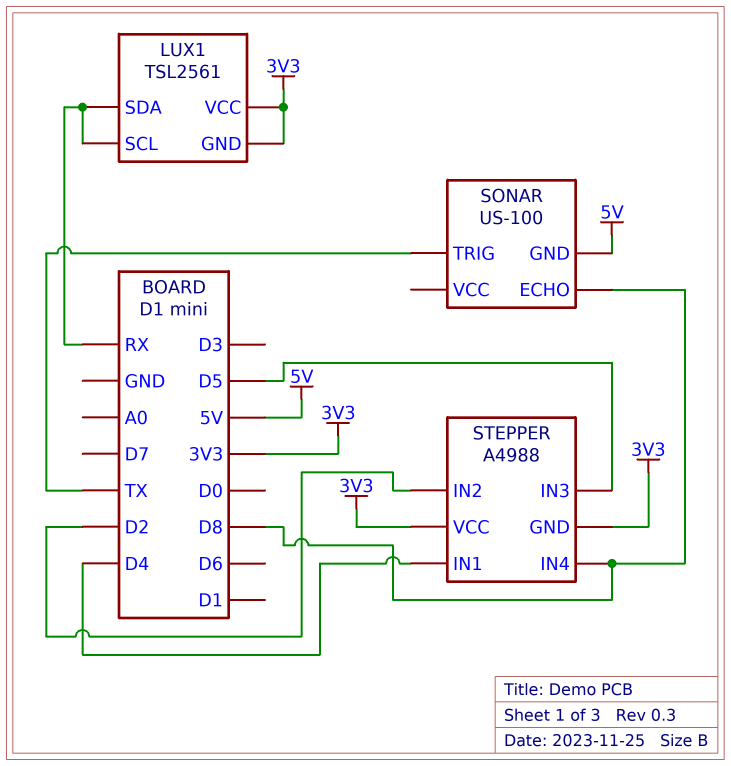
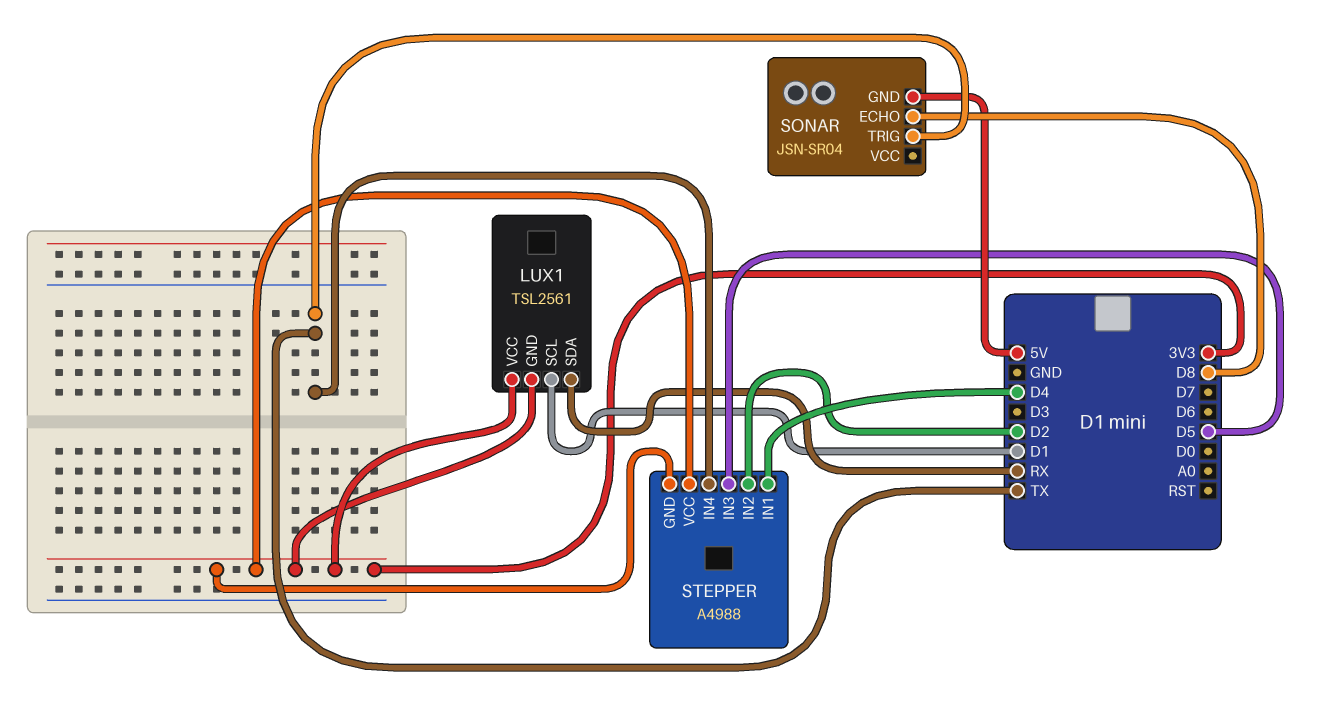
LUX1 pin SCL: RX -> D1
SONAR: US-100 -> JSN-SR04
STEPPER pin IN4: D8 -> TX

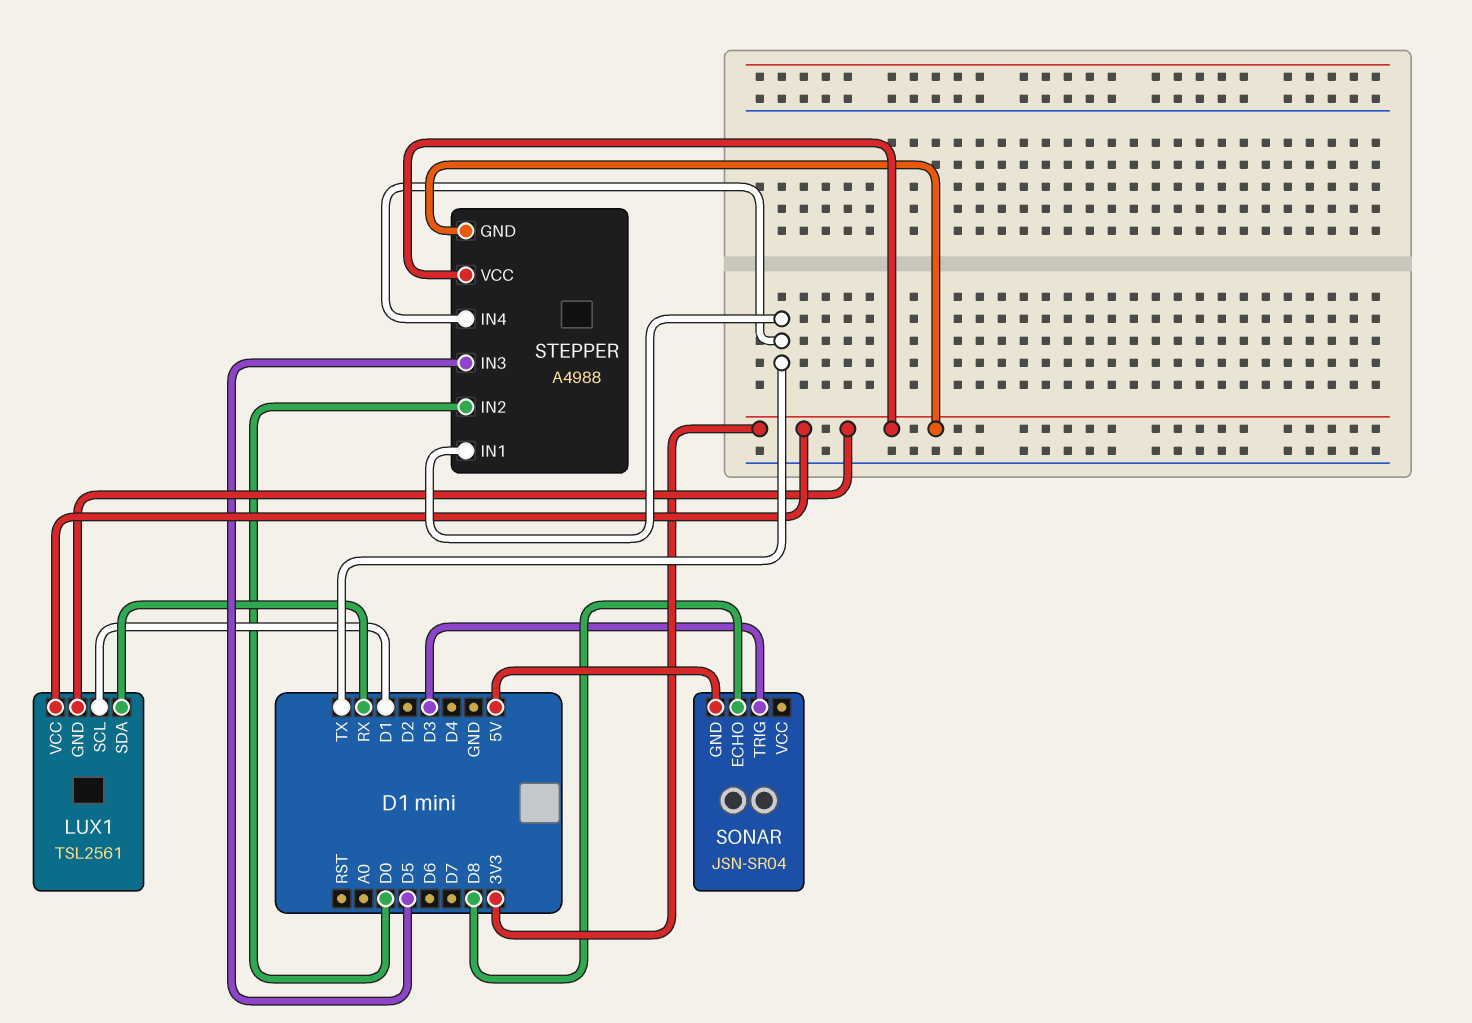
SONAR pin TRIG: TX -> D3
STEPPER pin IN1: D4 -> TX
STEPPER pin IN2: D2 -> D0

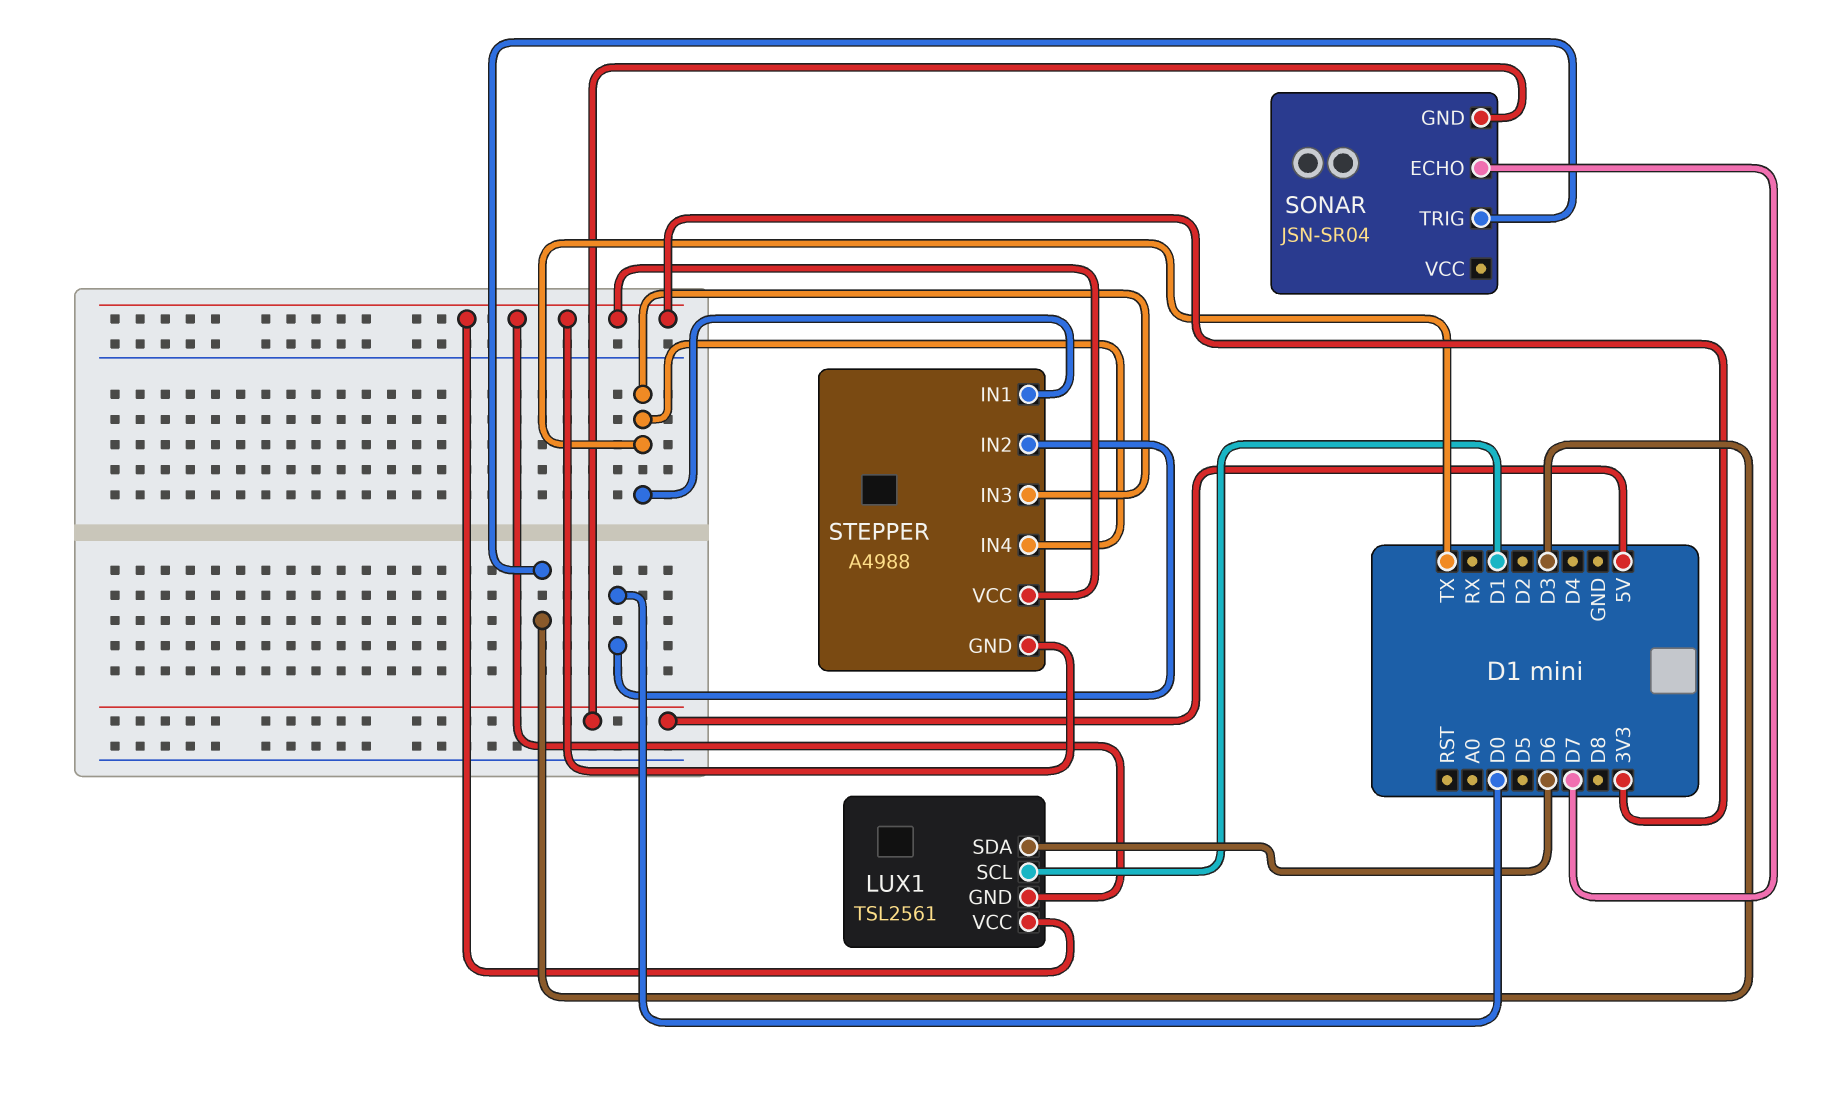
LUX1 pin SDA: RX -> D6
SONAR pin ECHO: D8 -> D7
STEPPER pin IN3: D5 -> TX

